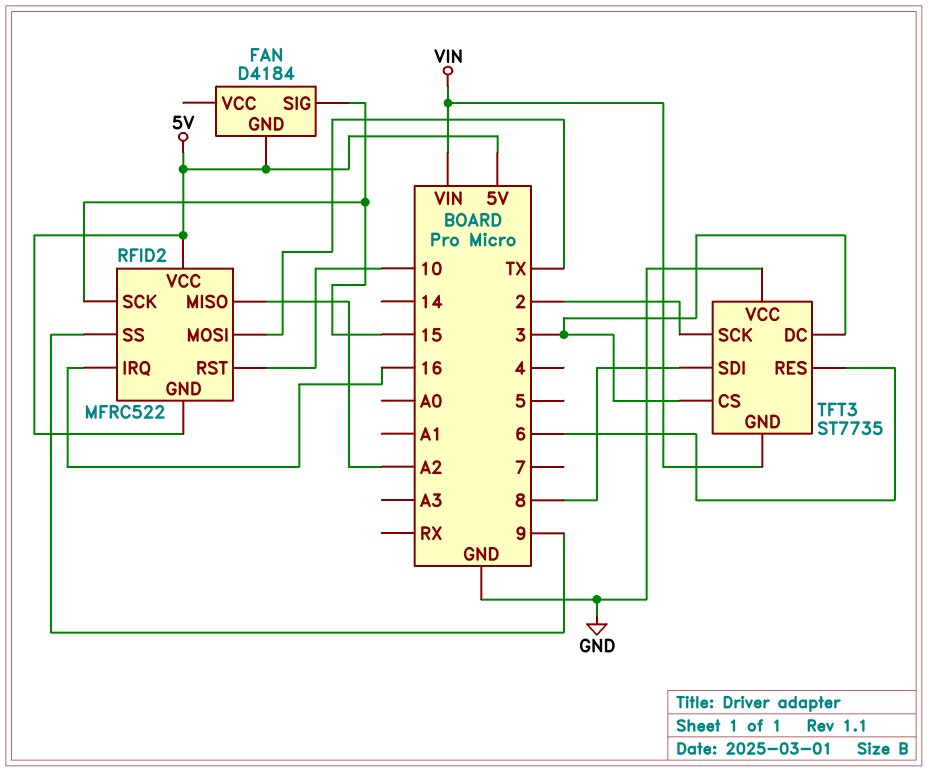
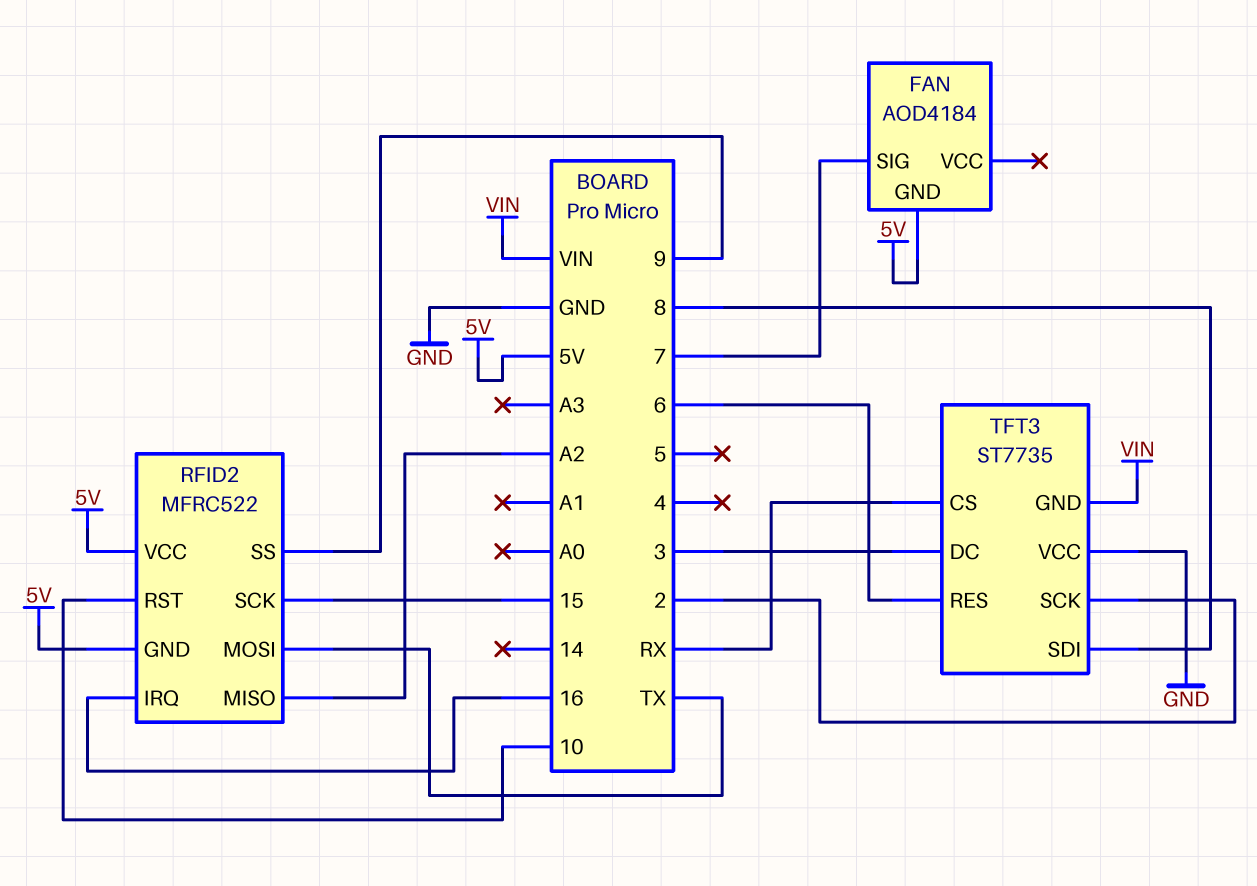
FAN: D4184 -> AOD4184
FAN pin SIG: 15 -> 7
TFT3 pin CS: 3 -> RX

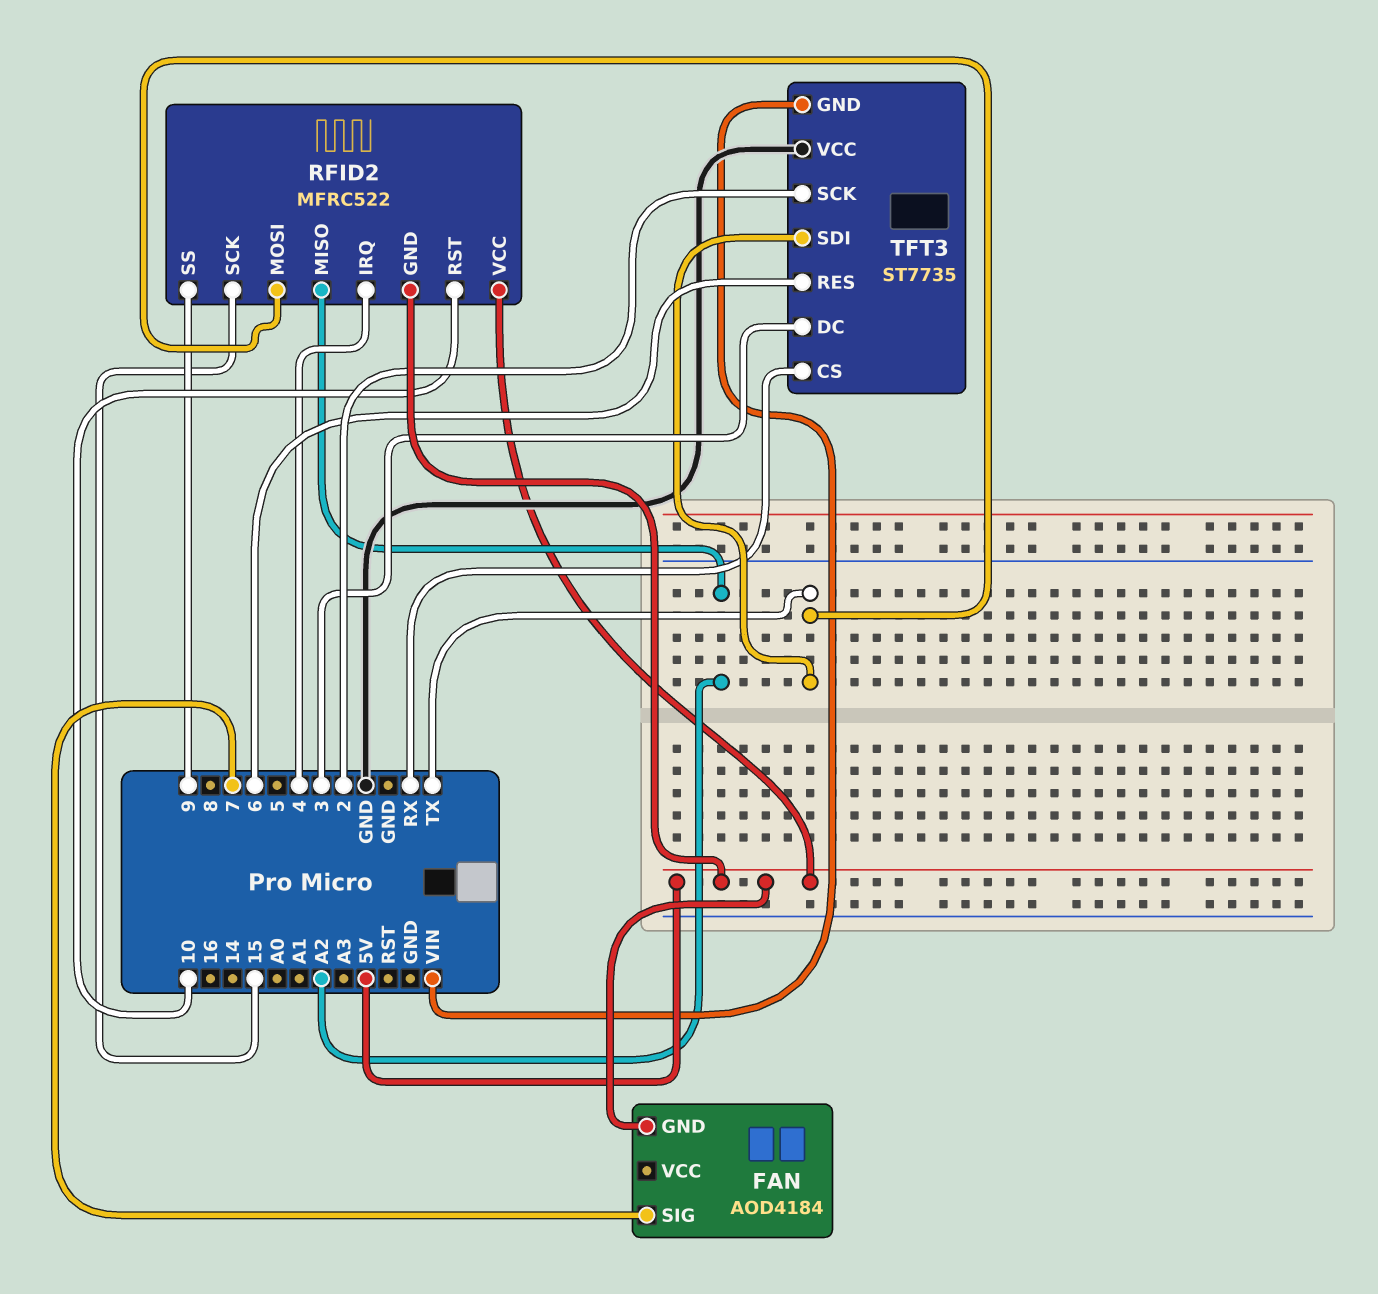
RFID2 pin IRQ: 16 -> 4
TFT3 pin SDI: 8 -> TX

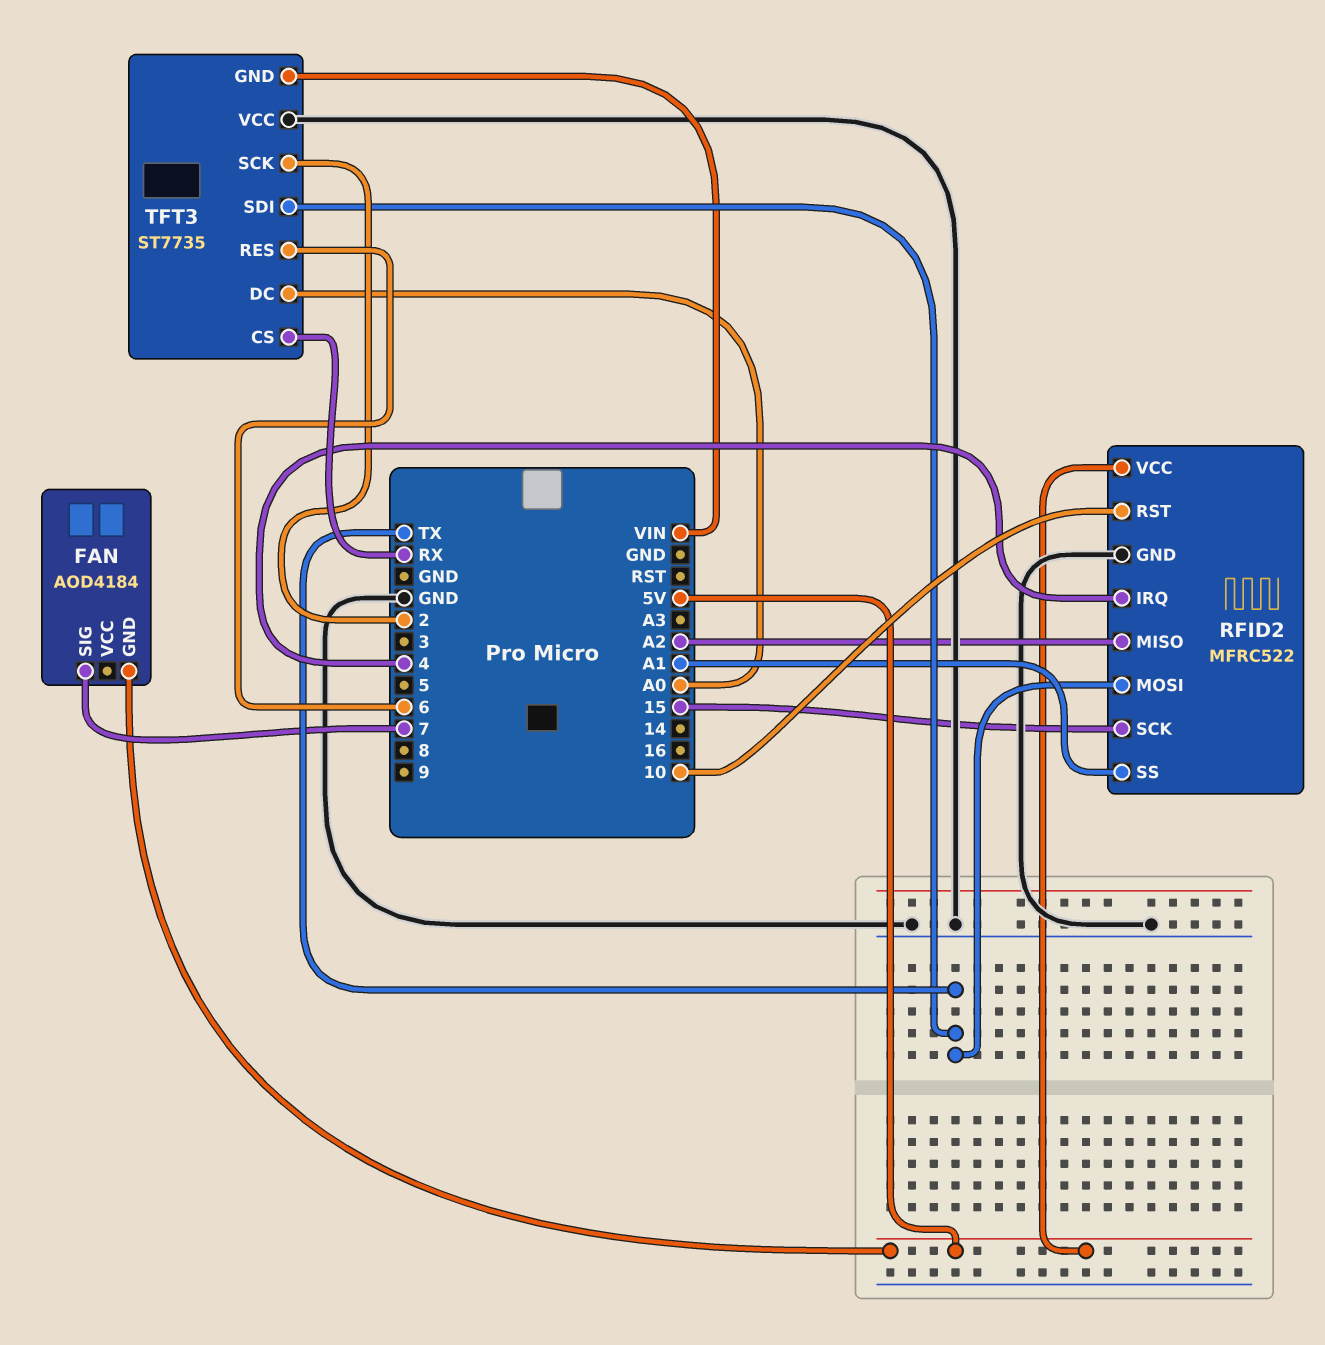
RFID2 pin GND: 5V -> GND
RFID2 pin SS: 9 -> A1
TFT3 pin DC: 3 -> A0

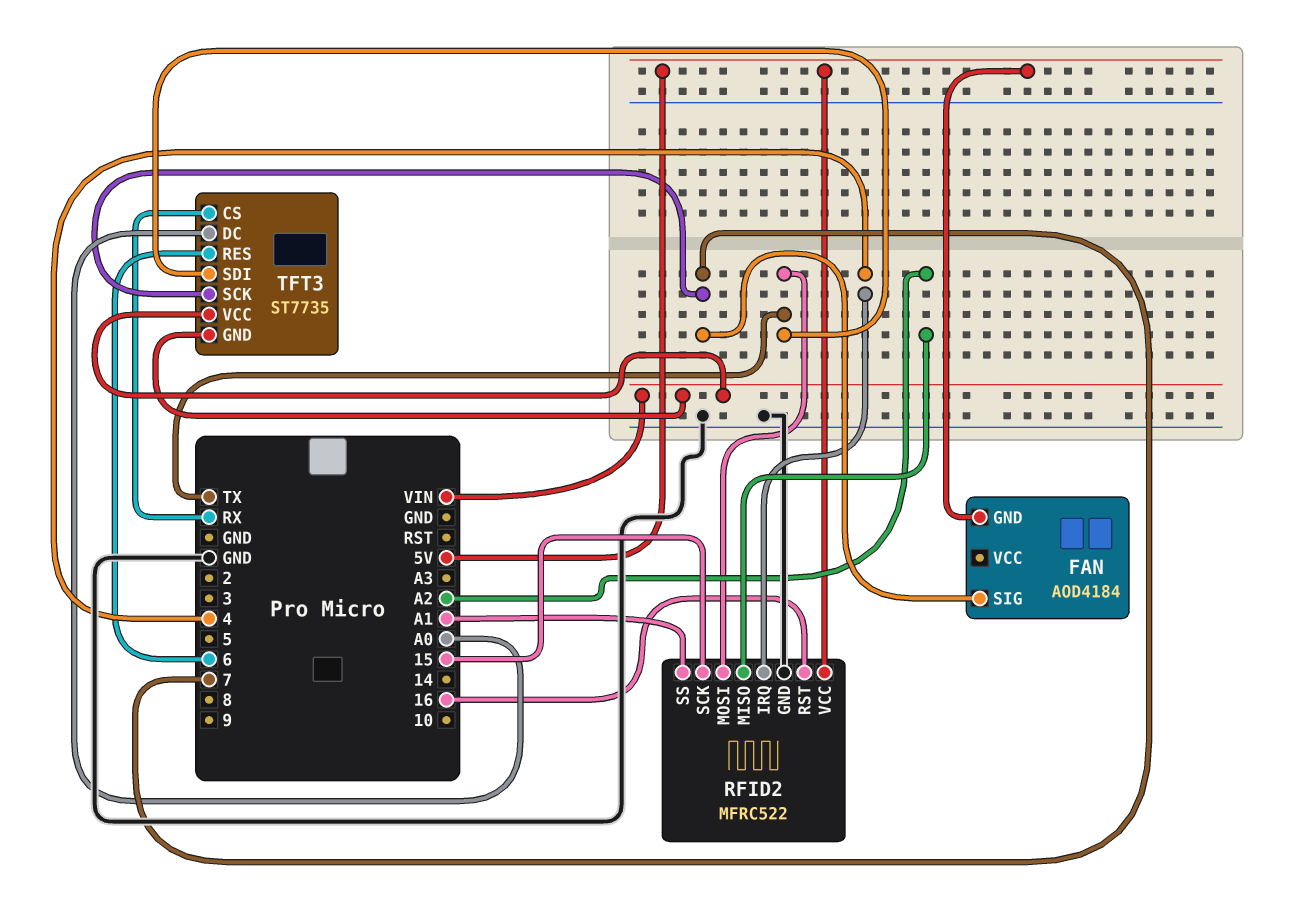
RFID2 pin RST: 10 -> 16
TFT3 pin SCK: 2 -> 7
TFT3 pin VCC: GND -> VIN

